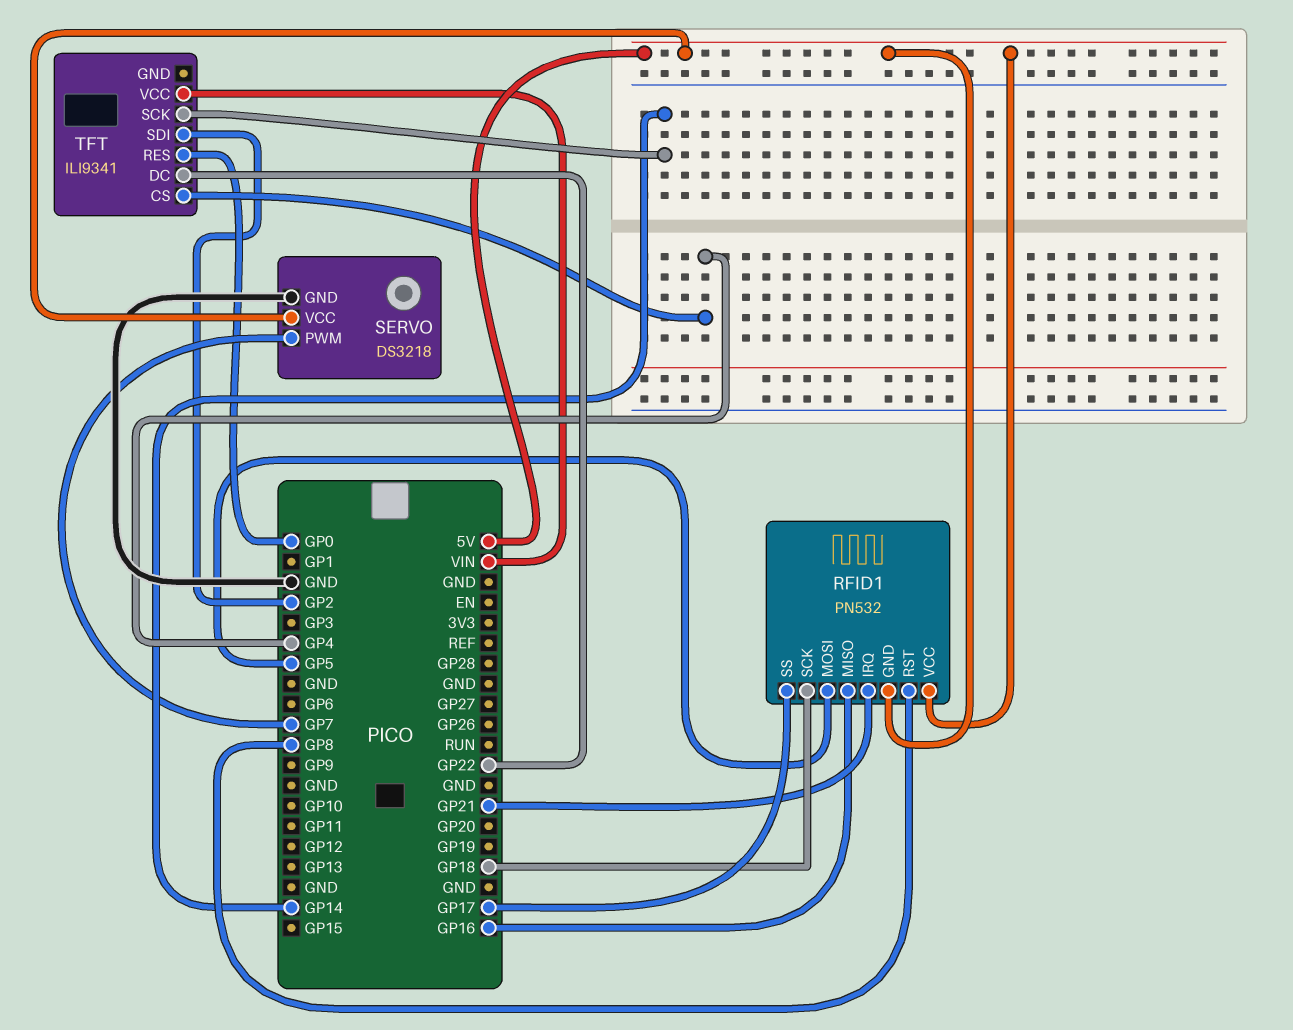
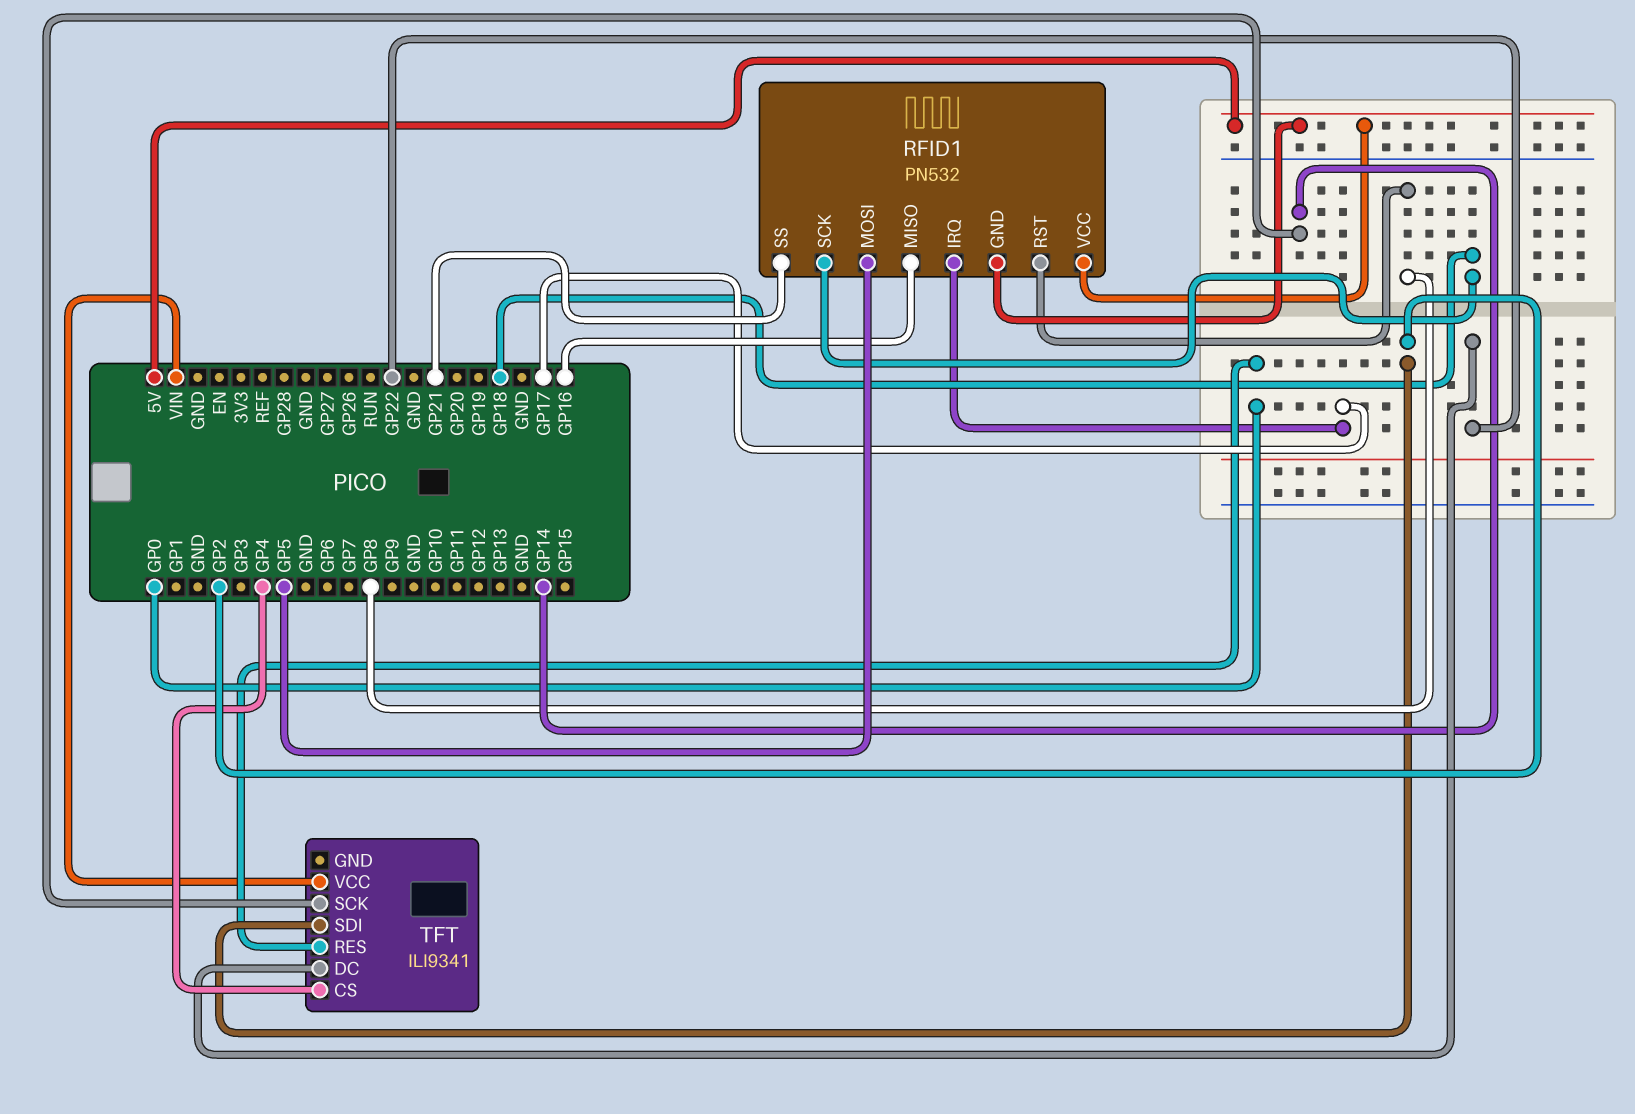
RFID1 pin IRQ: GP21 -> GP17
RFID1 pin SS: GP17 -> GP21
SERVO: DS3218 -> none
SERVO pin GND: GND -> none
SERVO pin PWM: GP7 -> none
SERVO pin VCC: 5V -> none

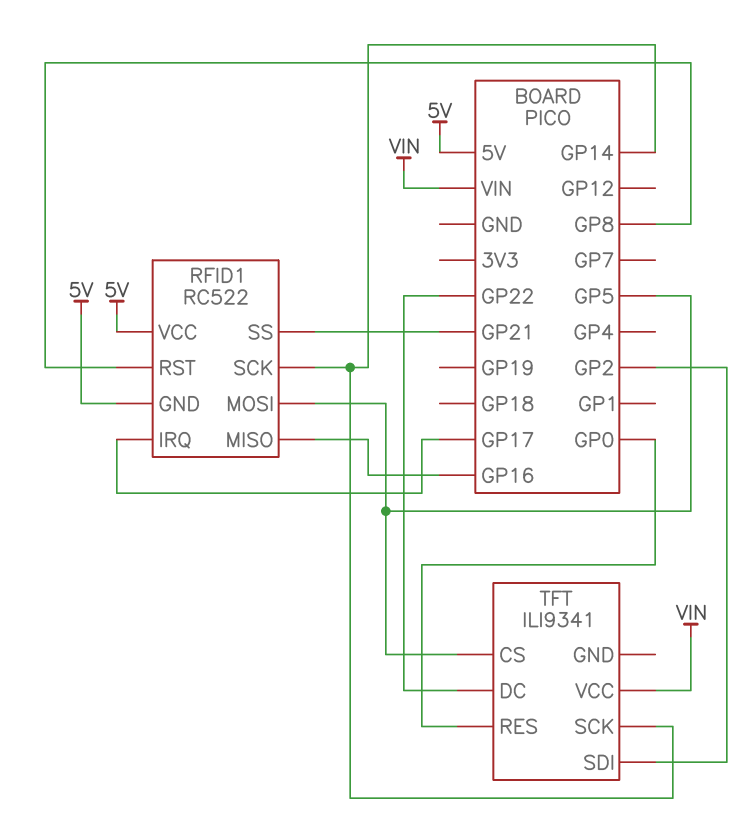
RFID1: PN532 -> RC522
RFID1 pin SCK: GP18 -> GP14
TFT pin CS: GP4 -> GP5

